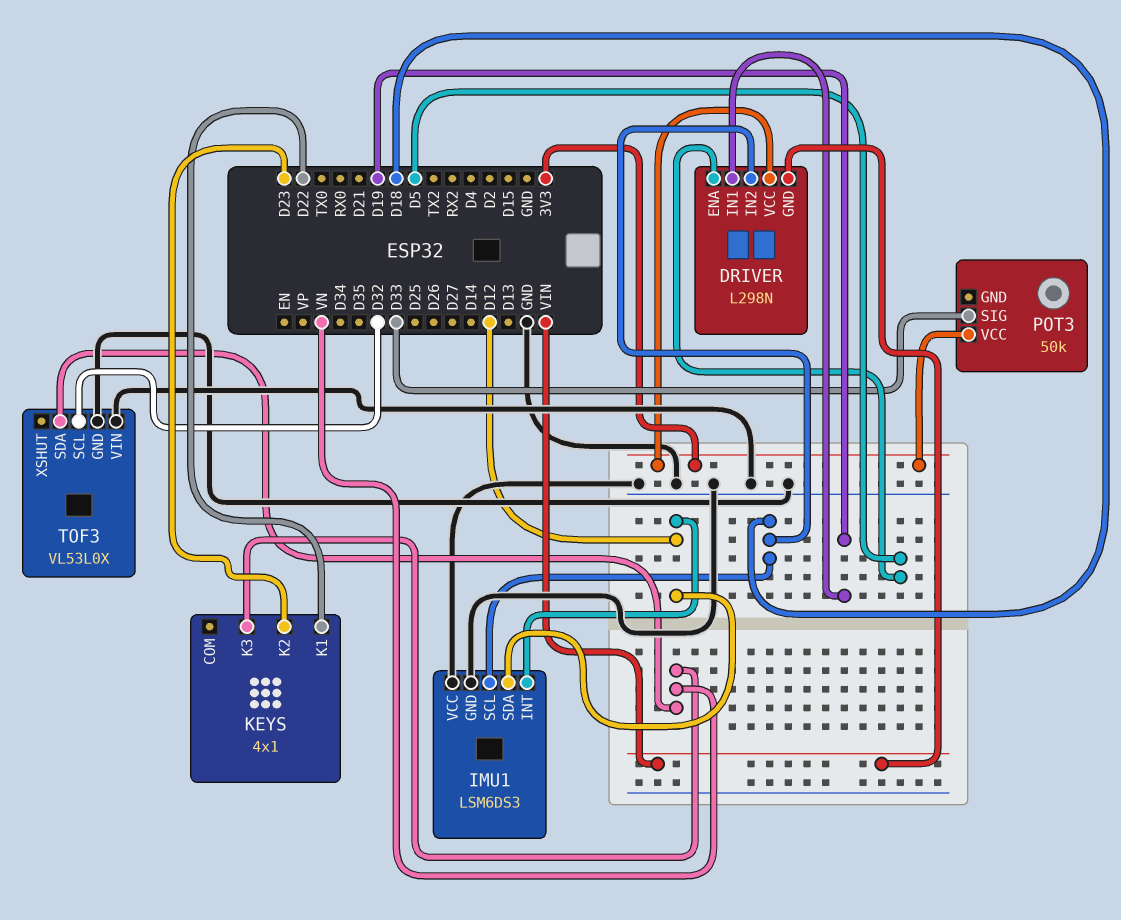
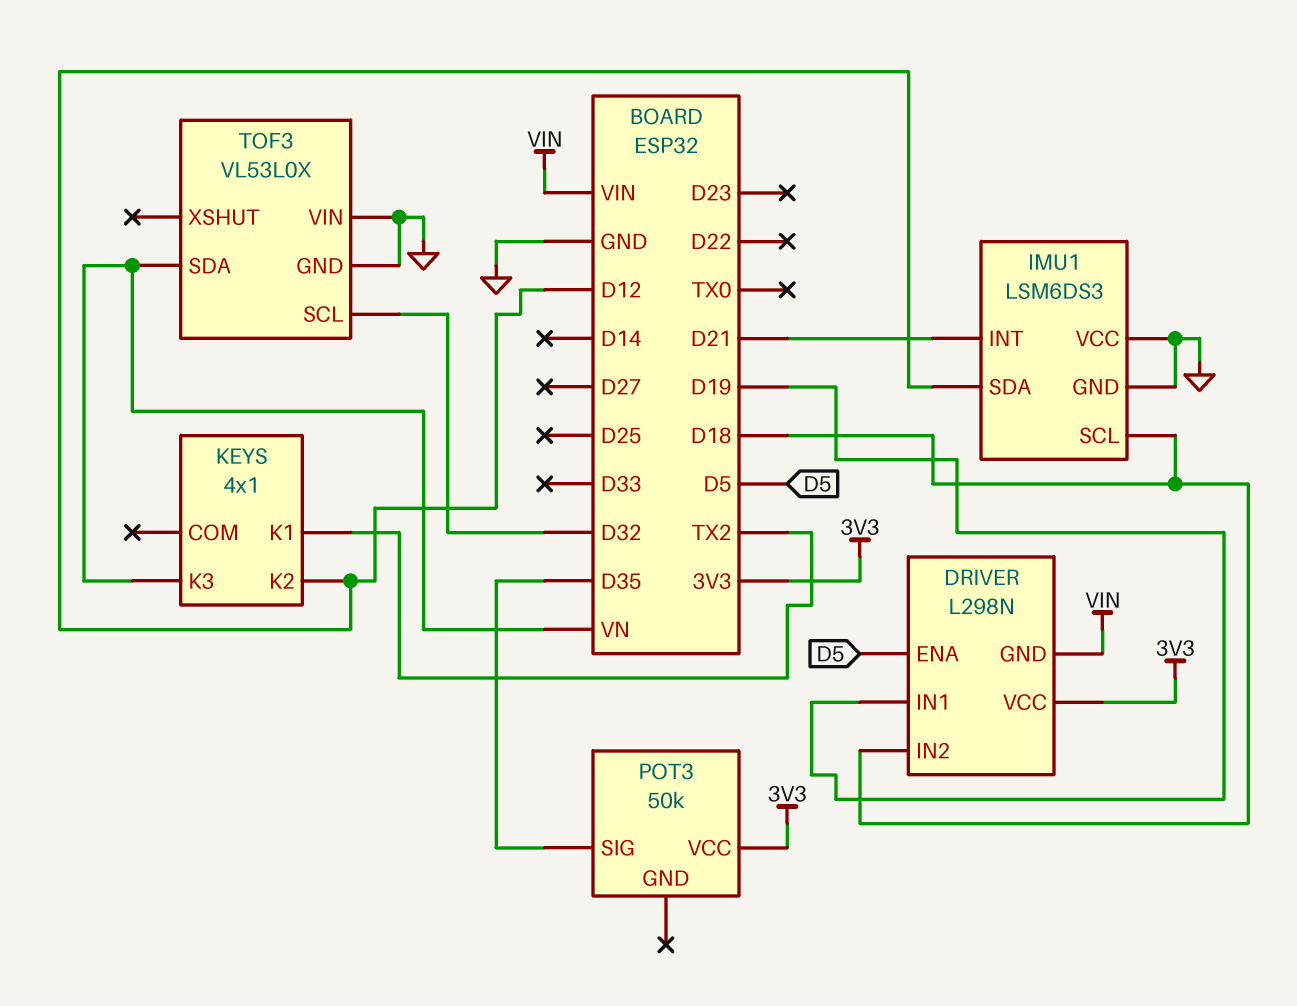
IMU1 pin INT: D12 -> D21
KEYS pin K1: D22 -> TX2
KEYS pin K2: D23 -> D12
POT3 pin SIG: D33 -> D35

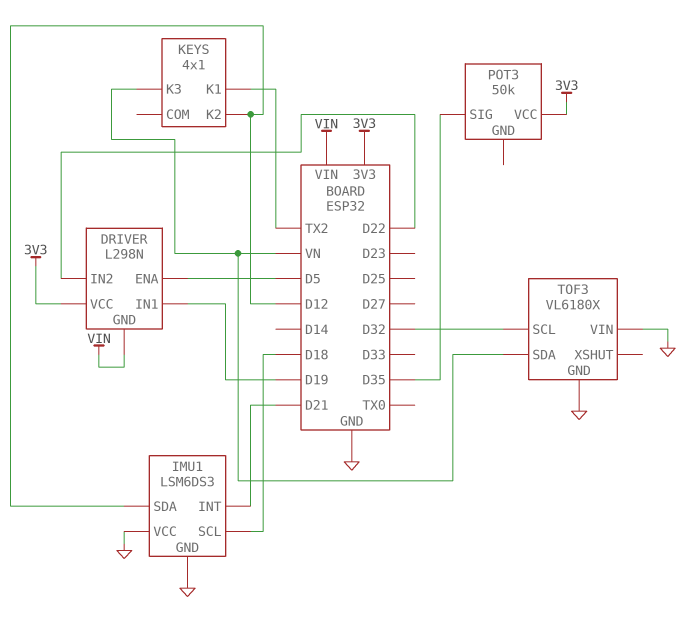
DRIVER pin IN2: D18 -> D22
TOF3: VL53L0X -> VL6180X

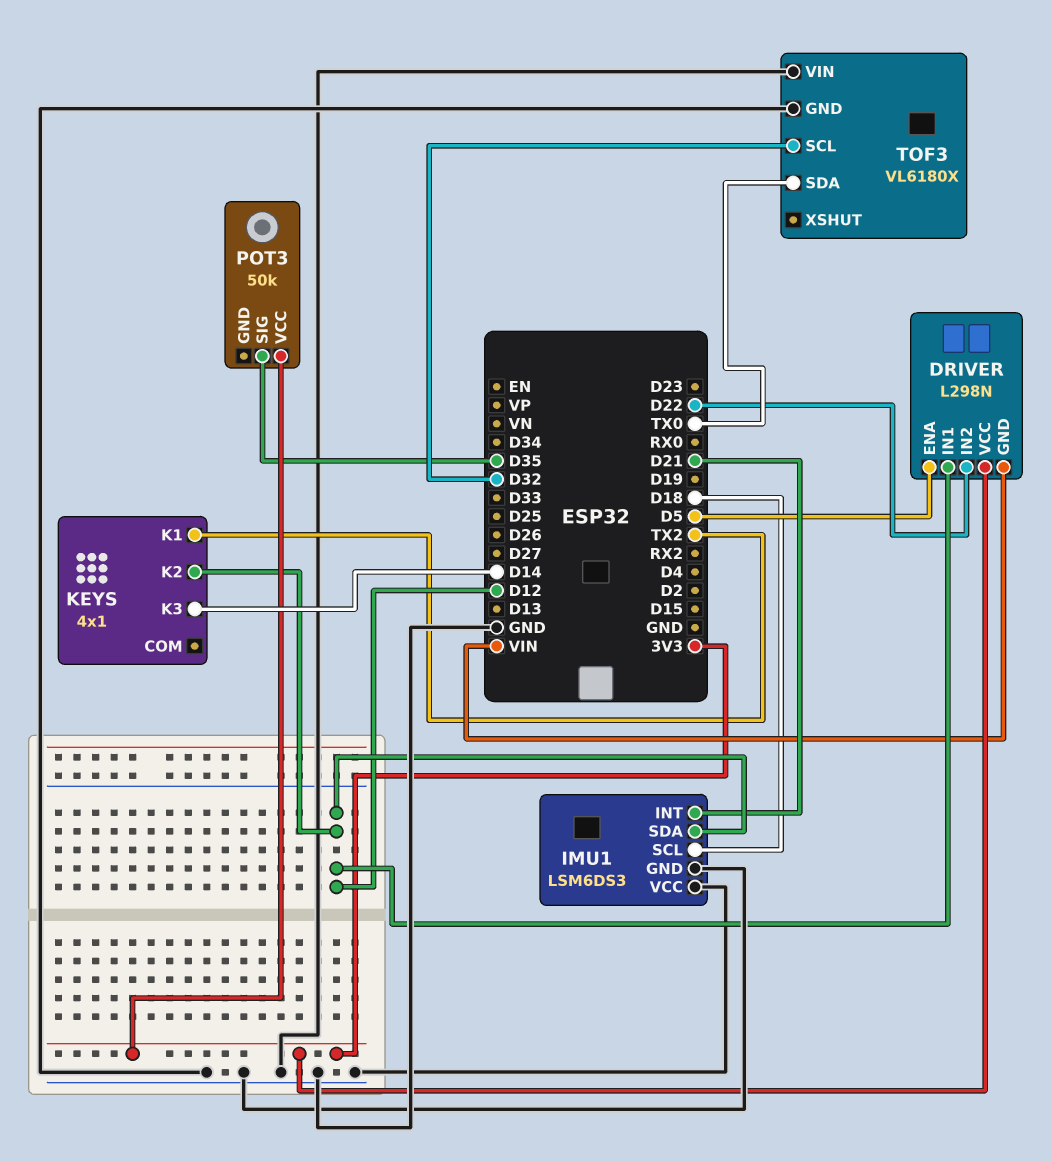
DRIVER pin IN1: D19 -> D12
KEYS pin K3: VN -> D14
TOF3 pin SDA: VN -> TX0

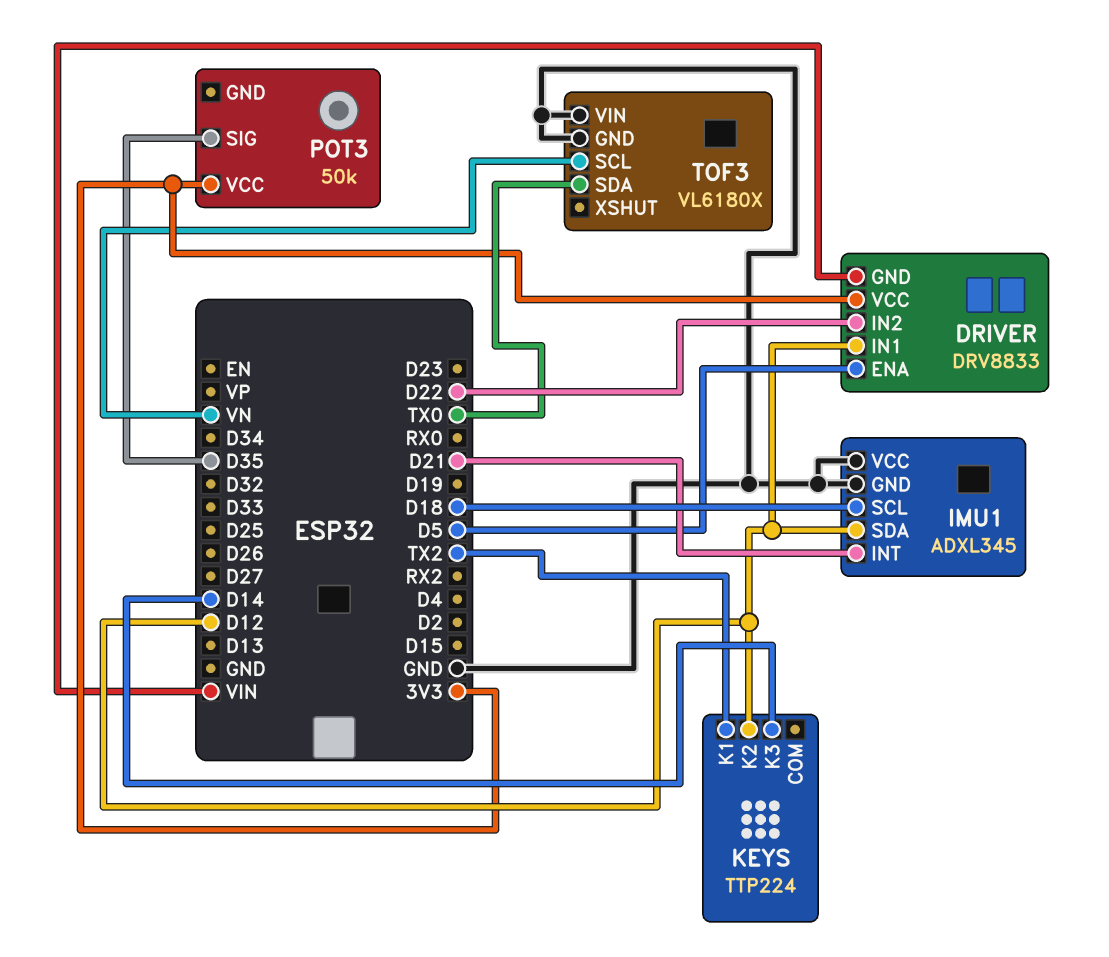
DRIVER: L298N -> DRV8833
IMU1: LSM6DS3 -> ADXL345
KEYS: 4x1 -> TTP224
TOF3 pin SCL: D32 -> VN

